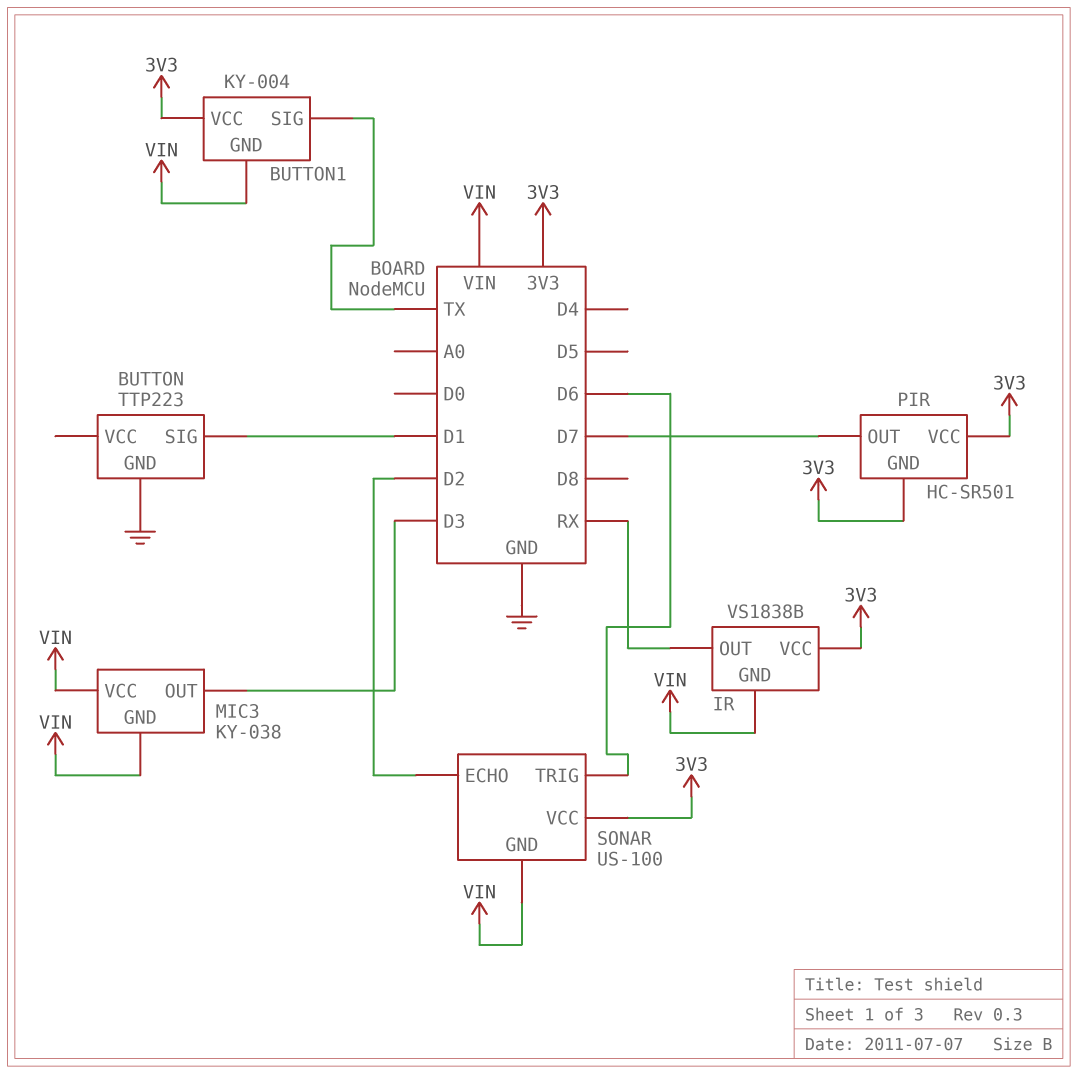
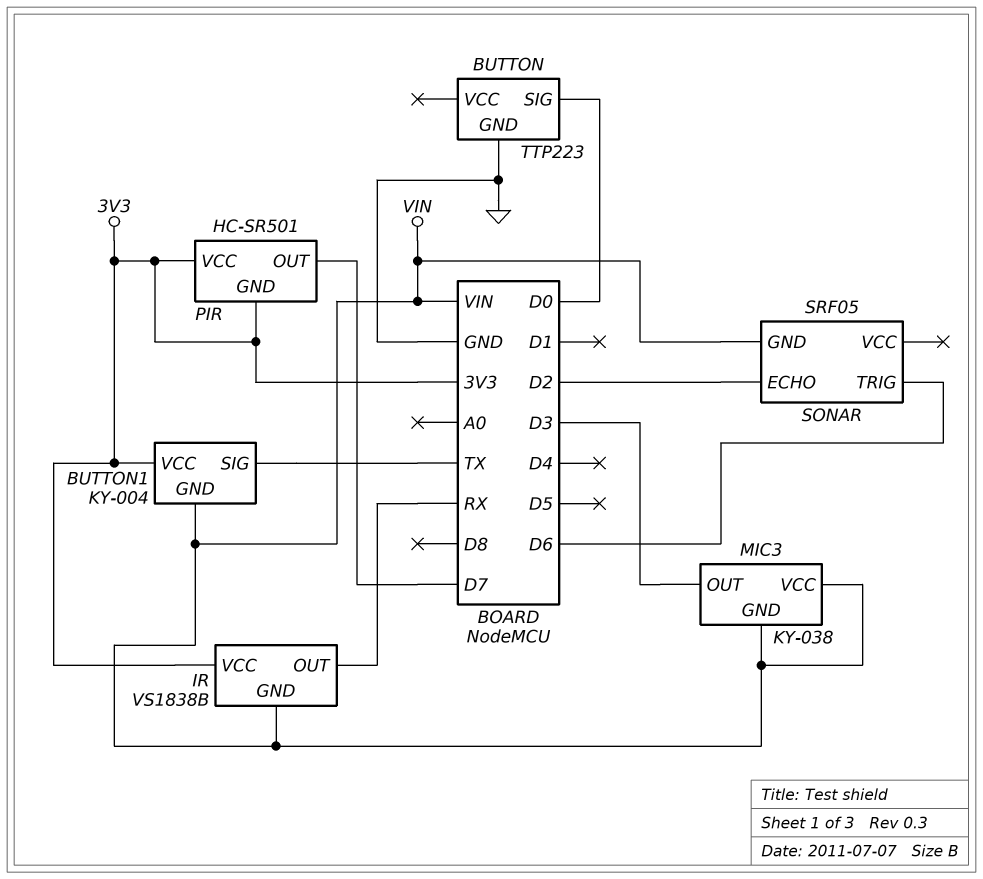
BUTTON pin SIG: D1 -> D0
SONAR: US-100 -> SRF05
SONAR pin VCC: 3V3 -> none

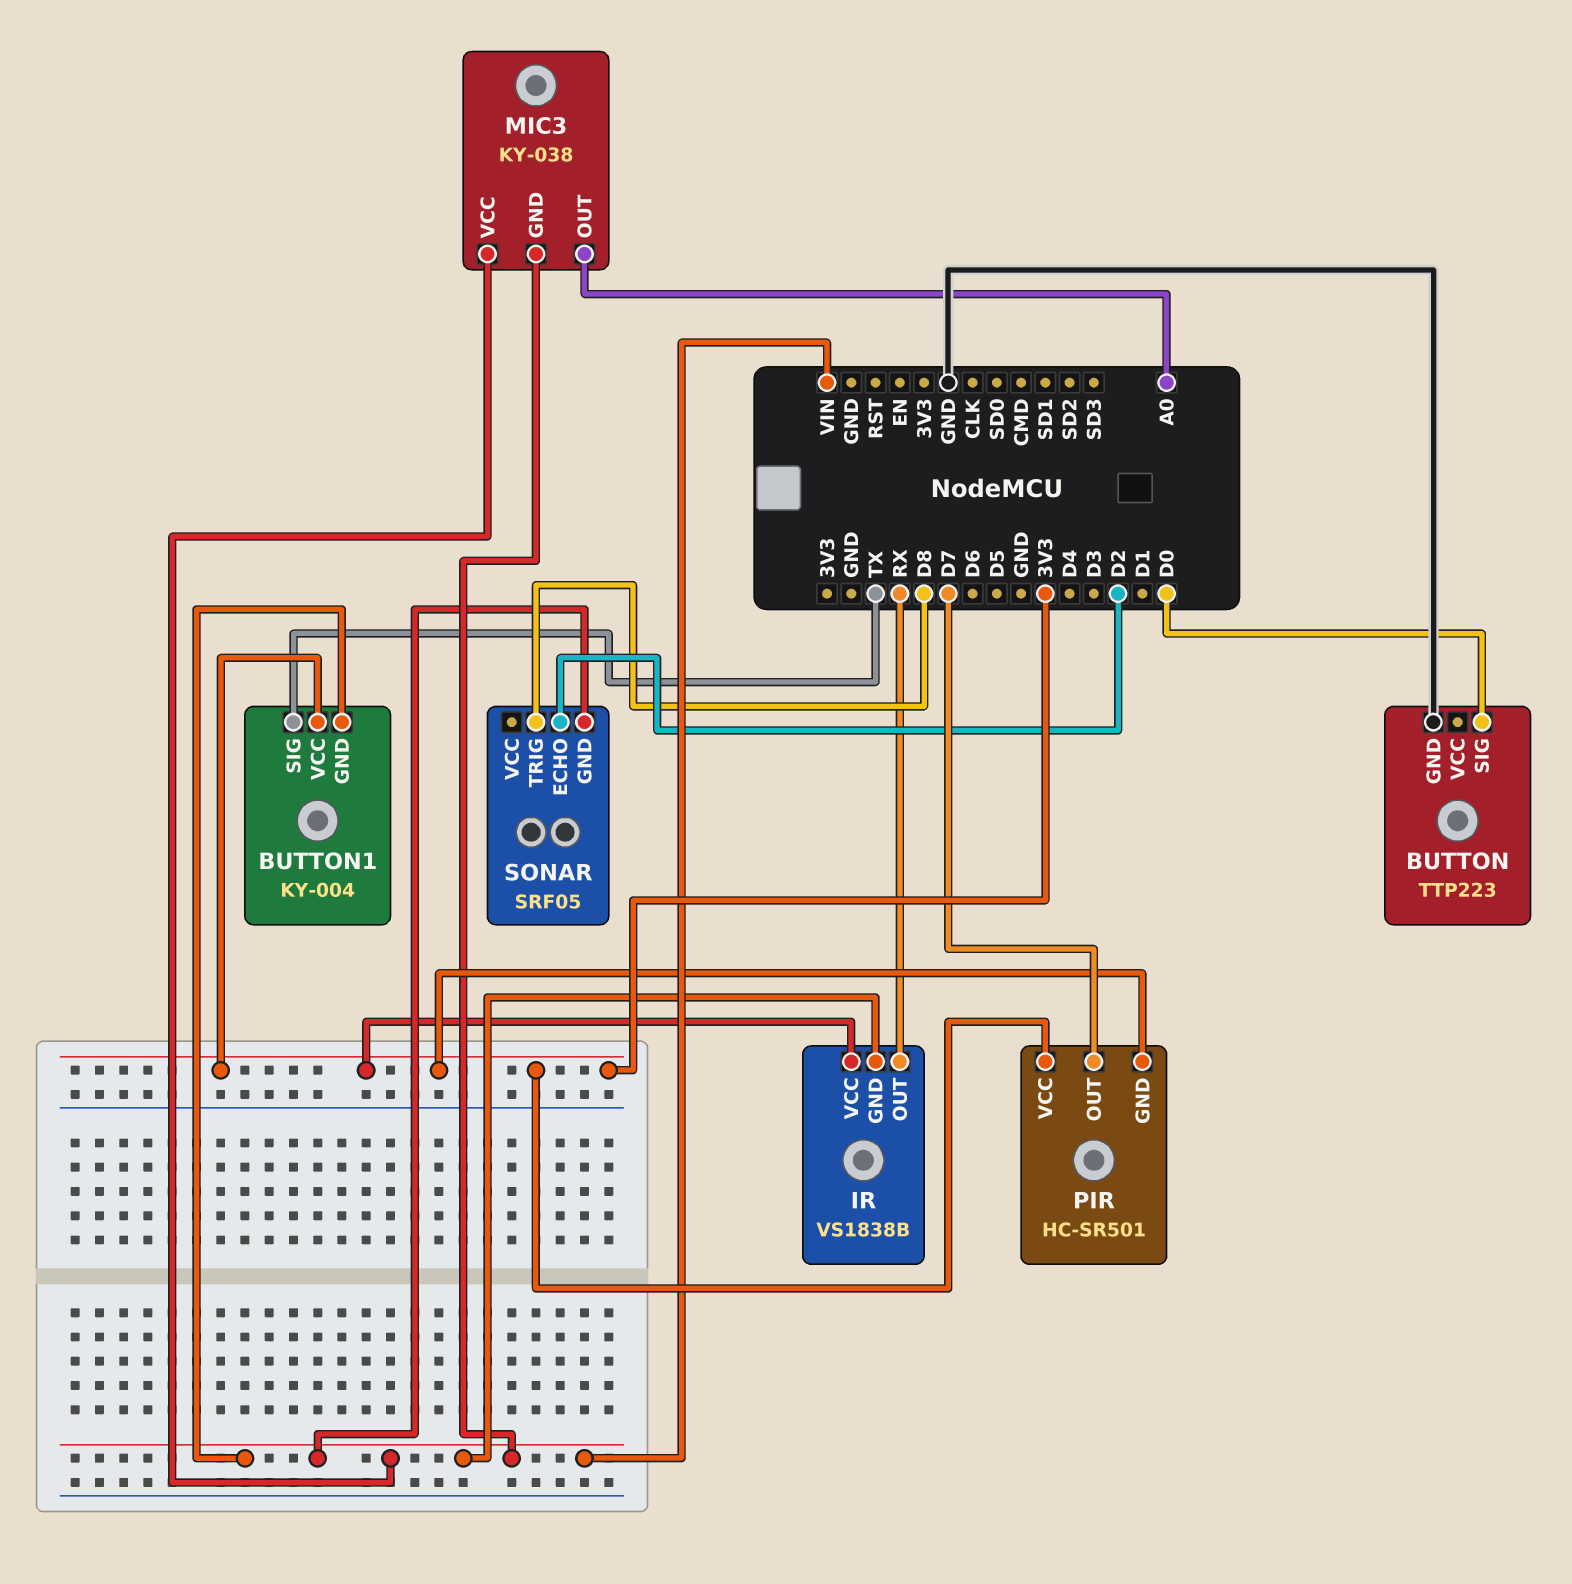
MIC3 pin OUT: D3 -> A0
SONAR pin TRIG: D6 -> D8

